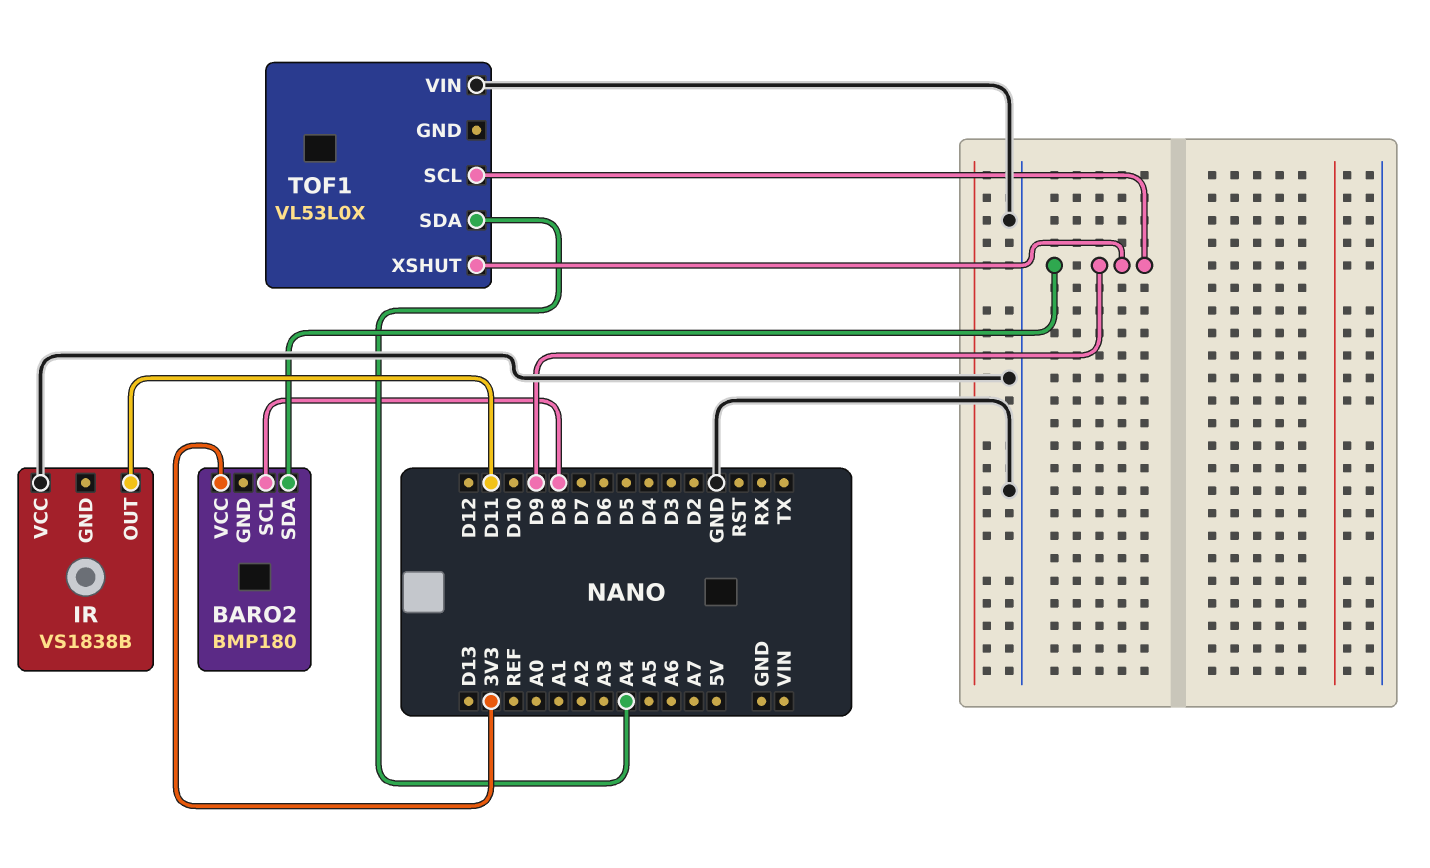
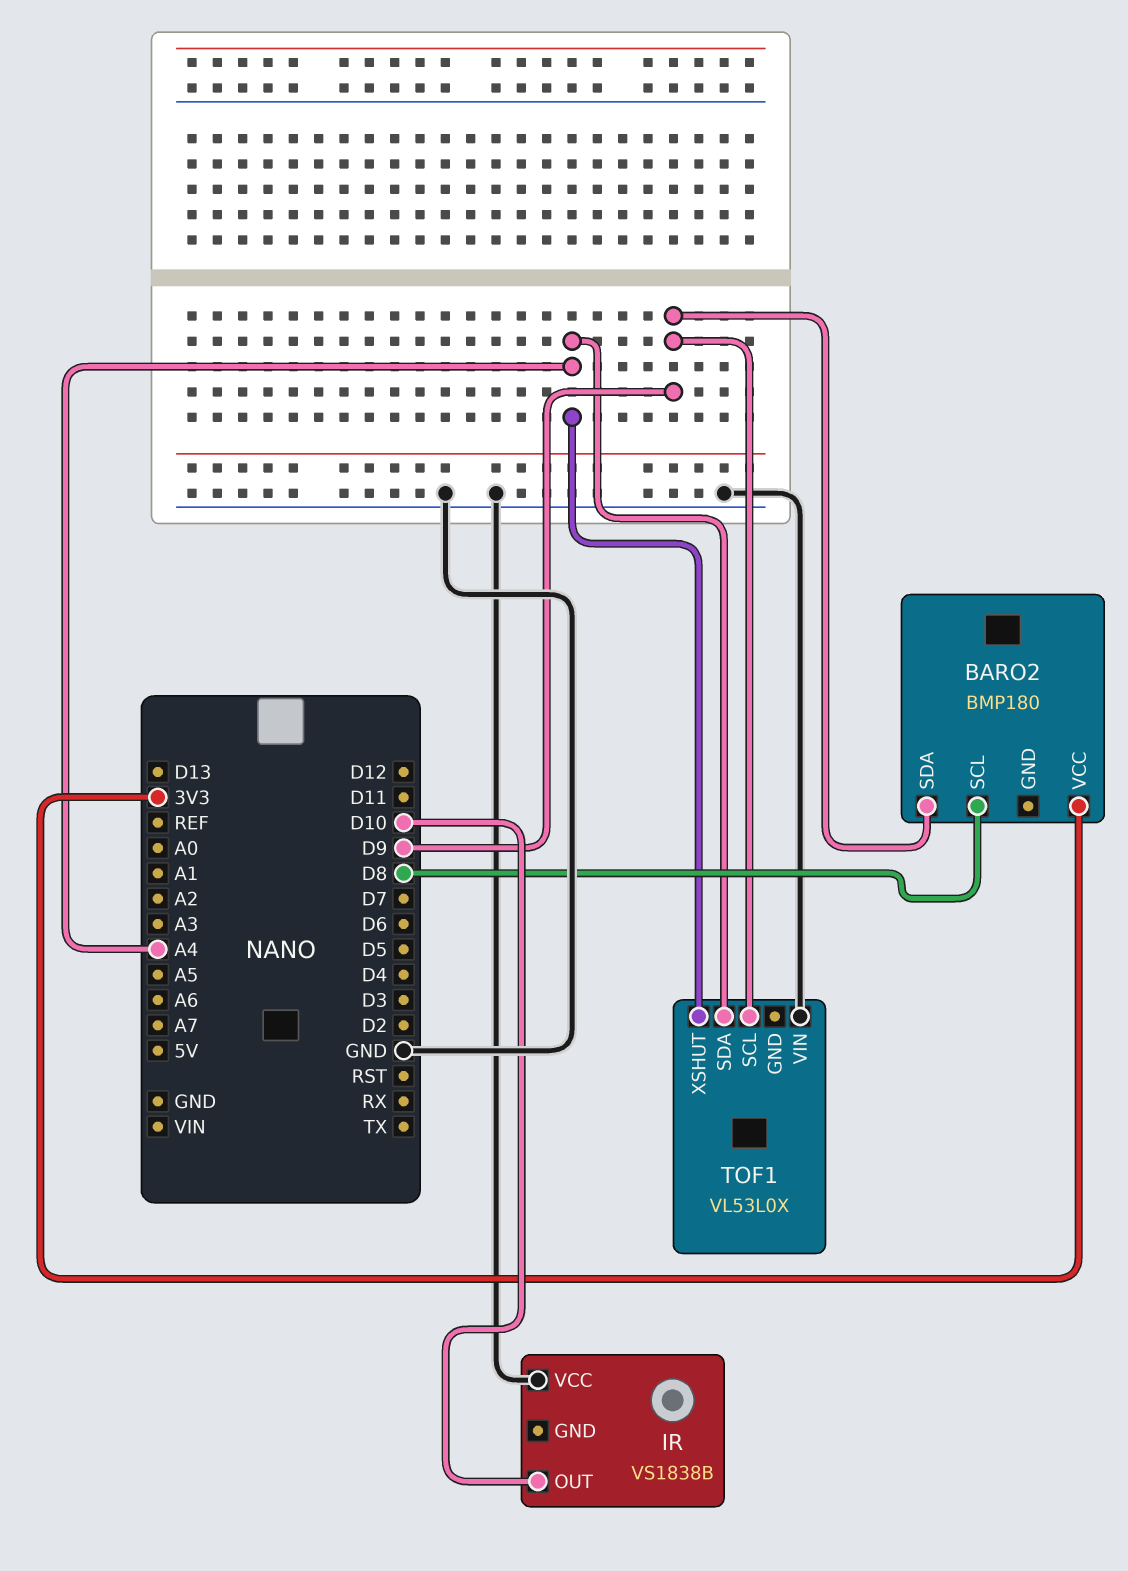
IR pin OUT: D11 -> D10
TOF1 pin XSHUT: D9 -> A4

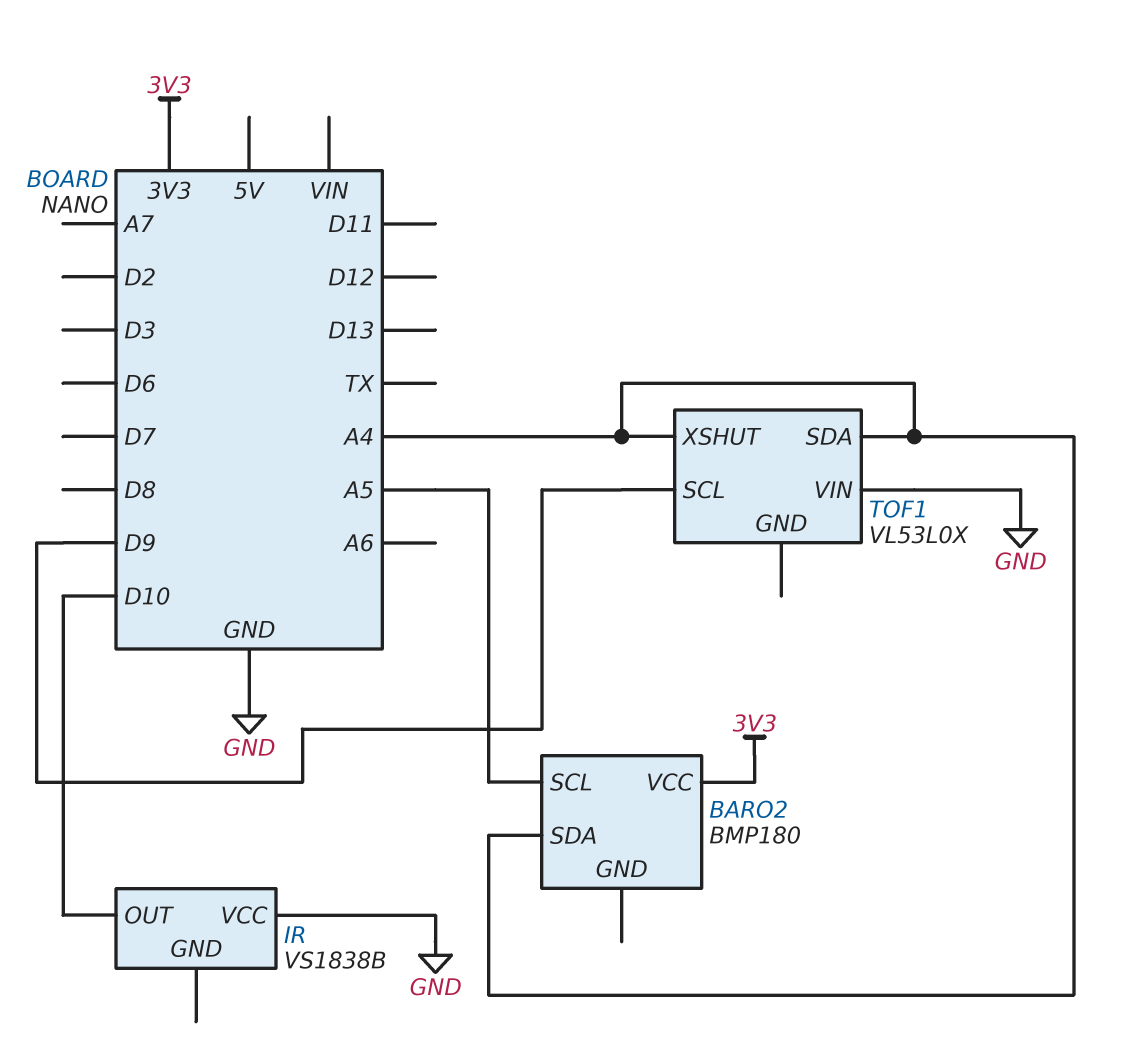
BARO2 pin SCL: D8 -> A5
BARO2 pin SDA: D9 -> A4

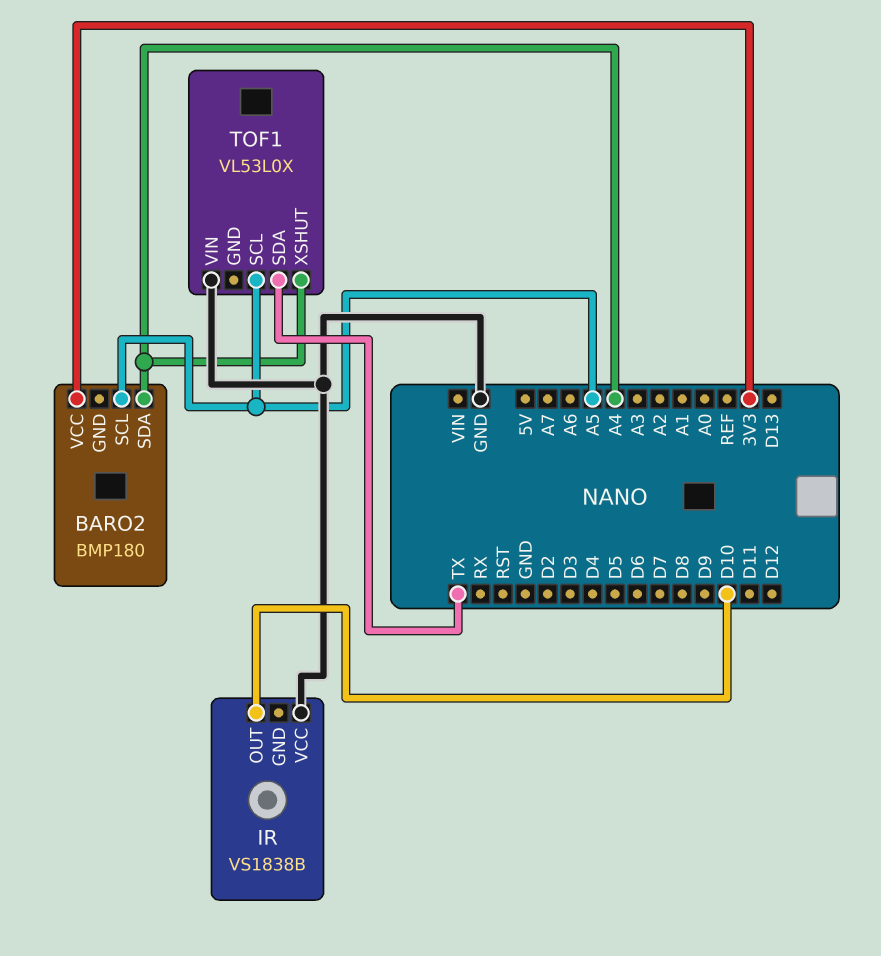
TOF1 pin SCL: D9 -> A5
TOF1 pin SDA: A4 -> TX

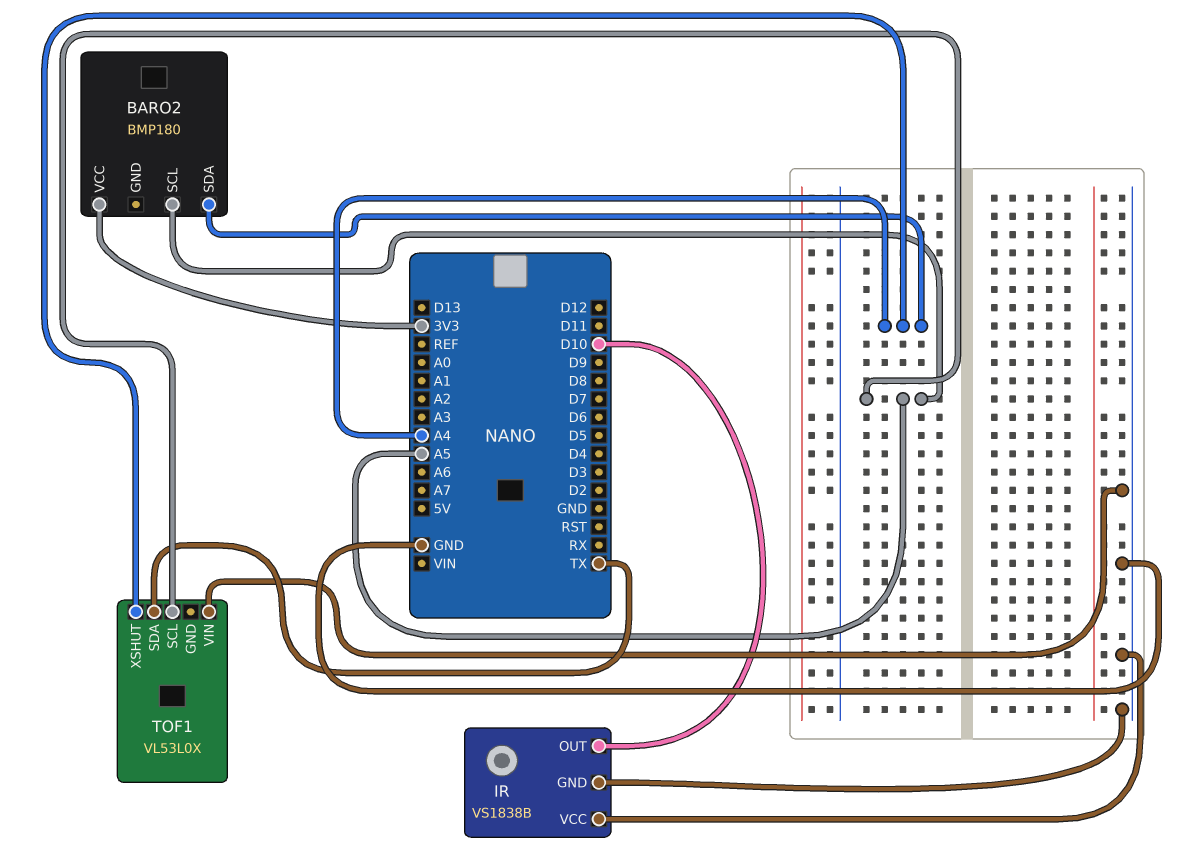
IR pin GND: none -> GND

